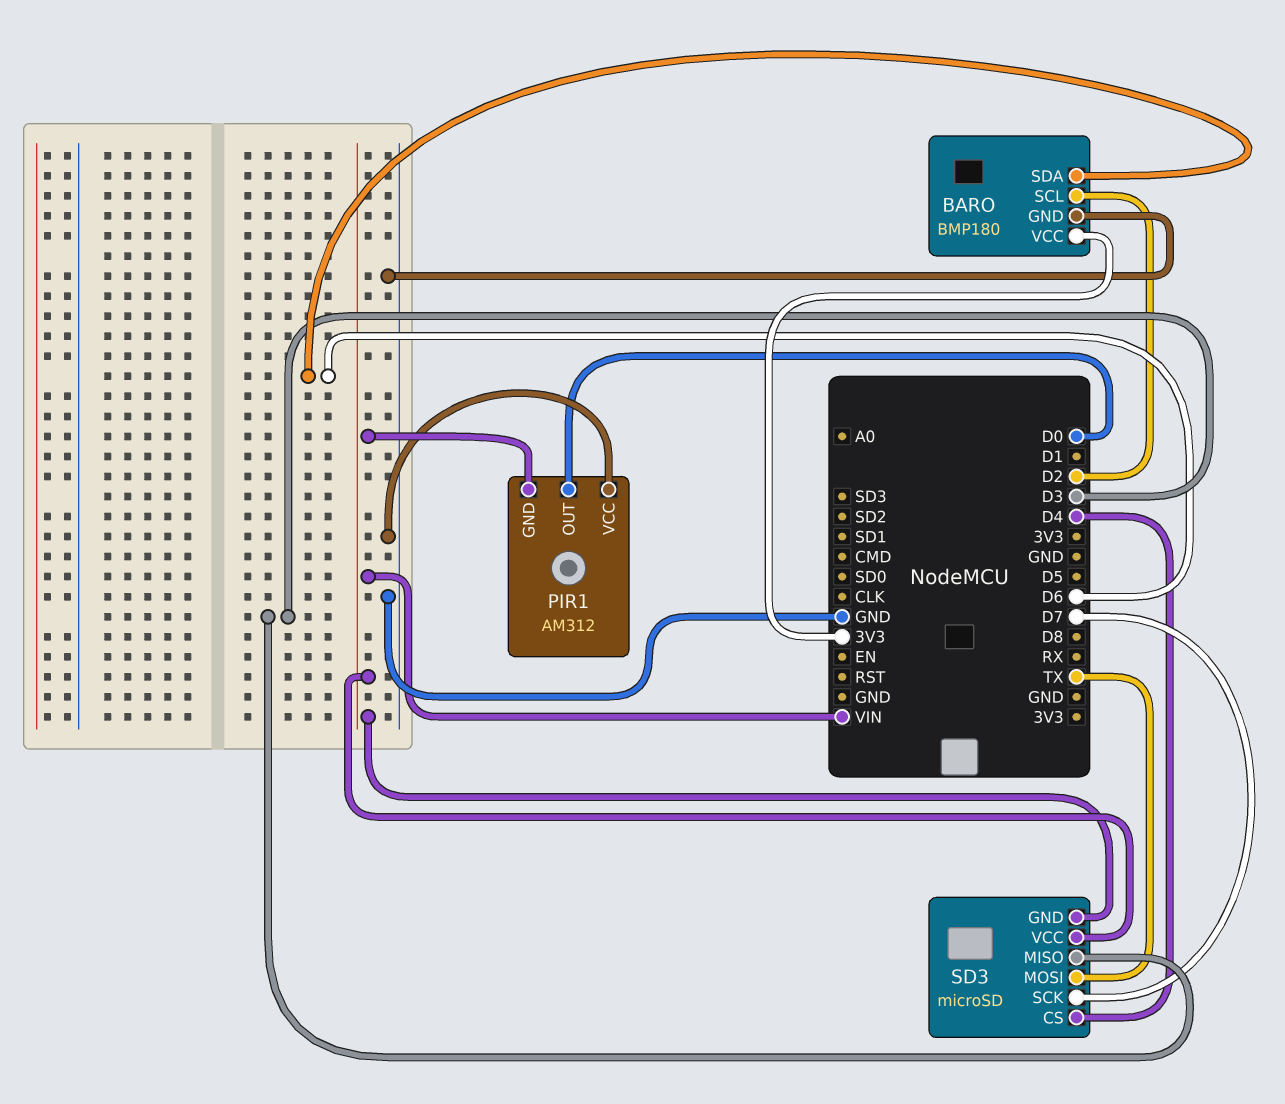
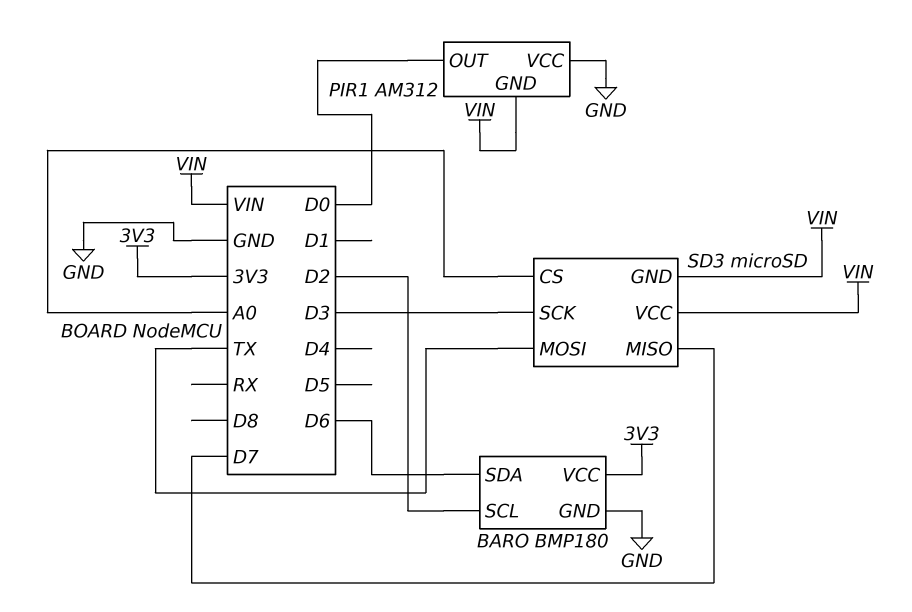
SD3 pin CS: D4 -> A0
SD3 pin MISO: D3 -> D7
SD3 pin SCK: D7 -> D3

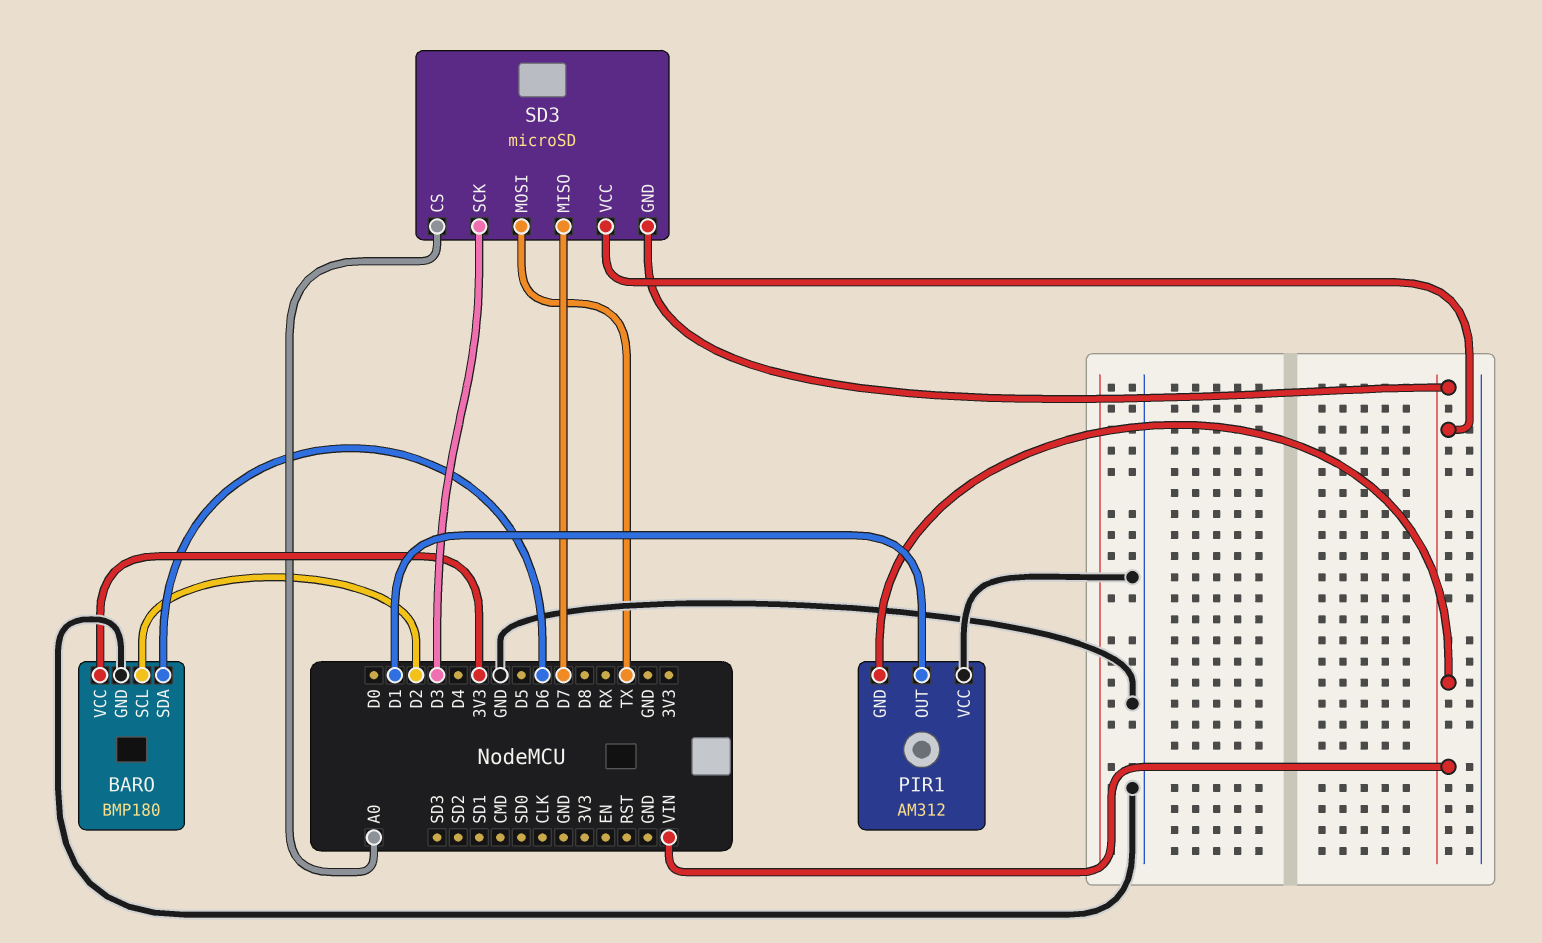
PIR1 pin OUT: D0 -> D1

